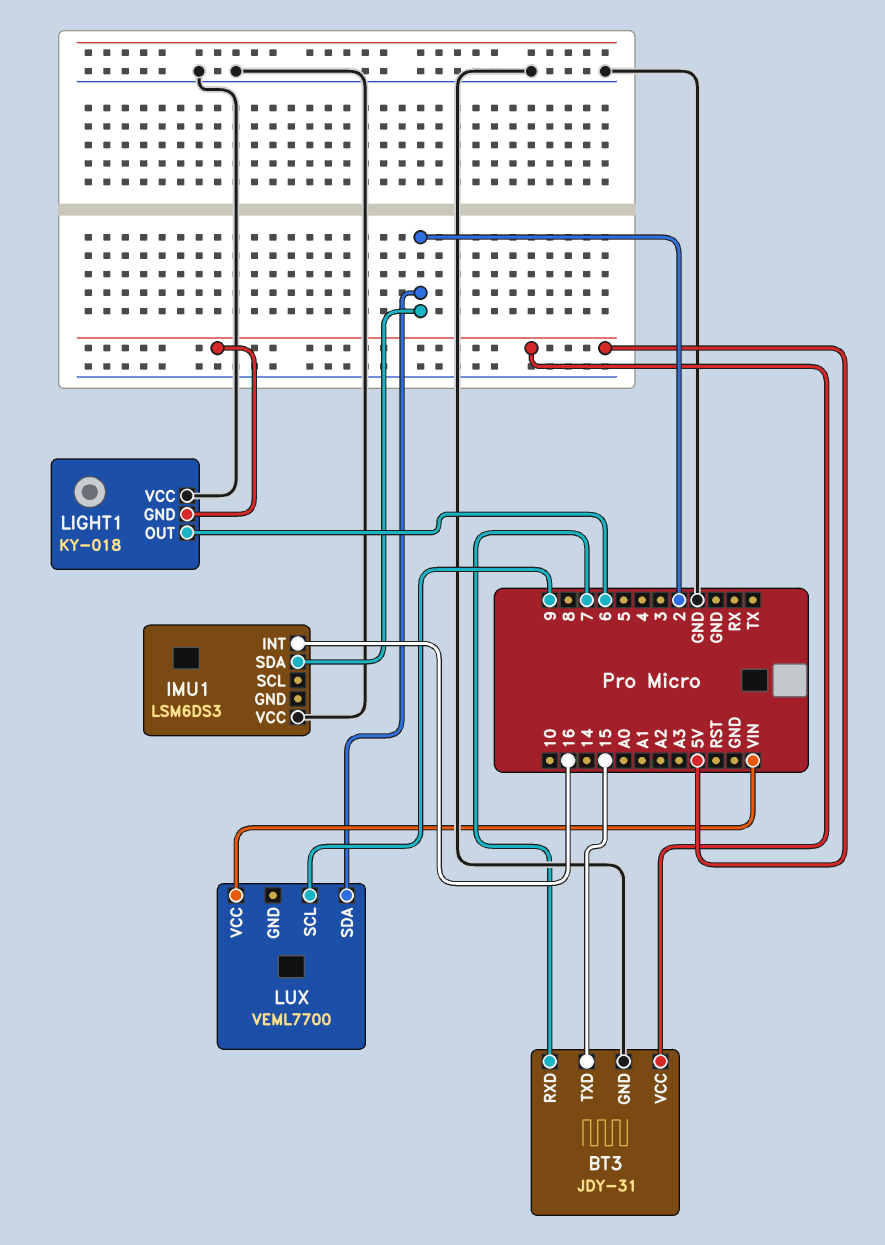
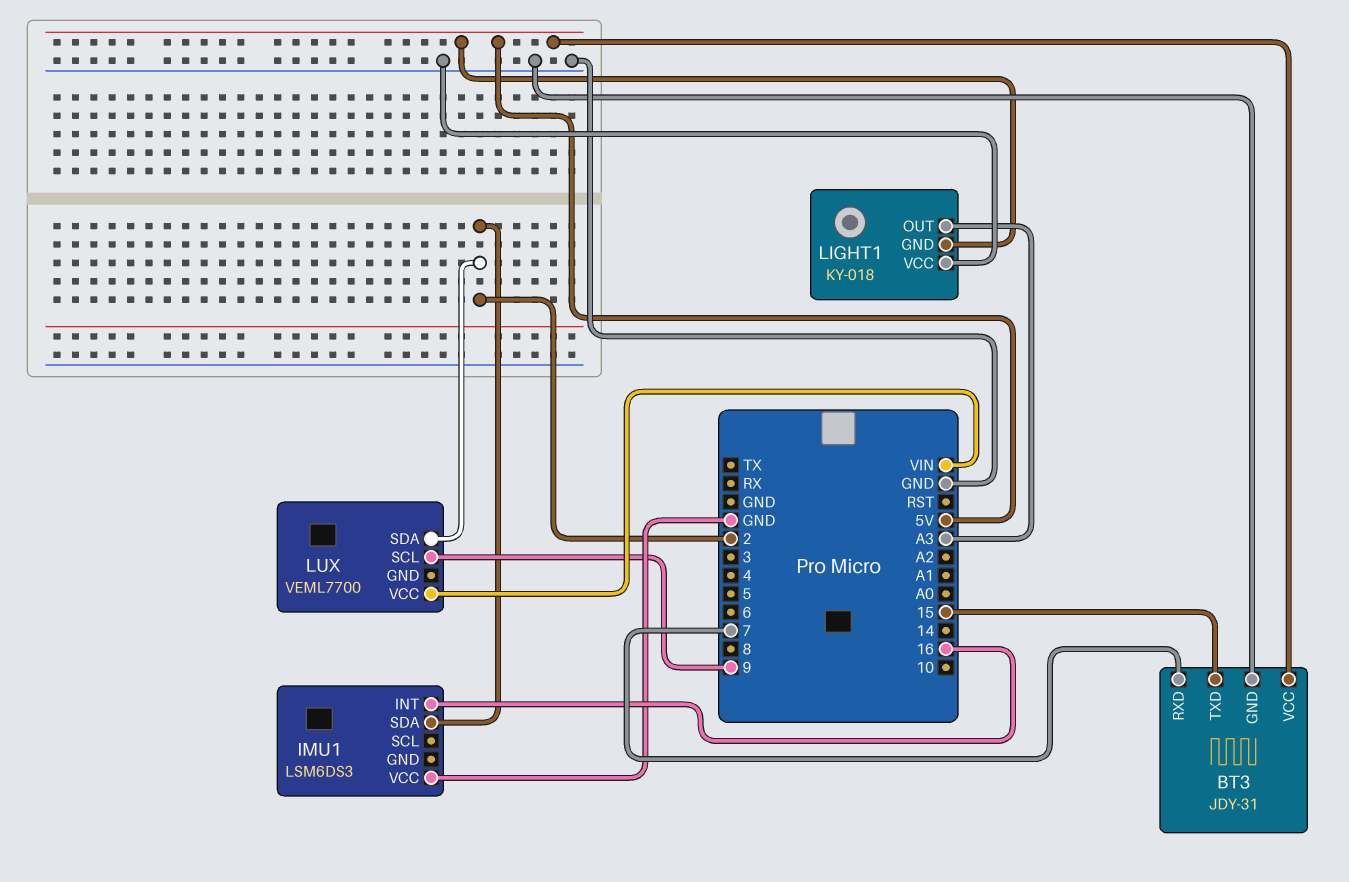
LIGHT1 pin OUT: 6 -> A3

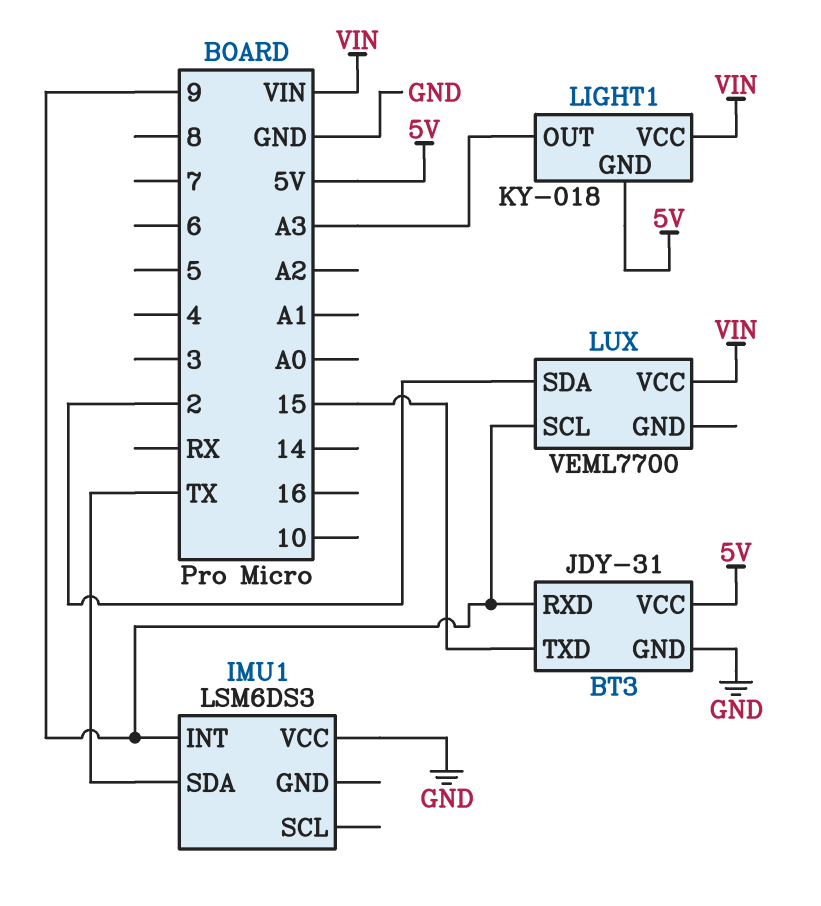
BT3 pin RXD: 7 -> 9
IMU1 pin INT: 16 -> 9
IMU1 pin SDA: 2 -> TX
LIGHT1 pin VCC: GND -> VIN

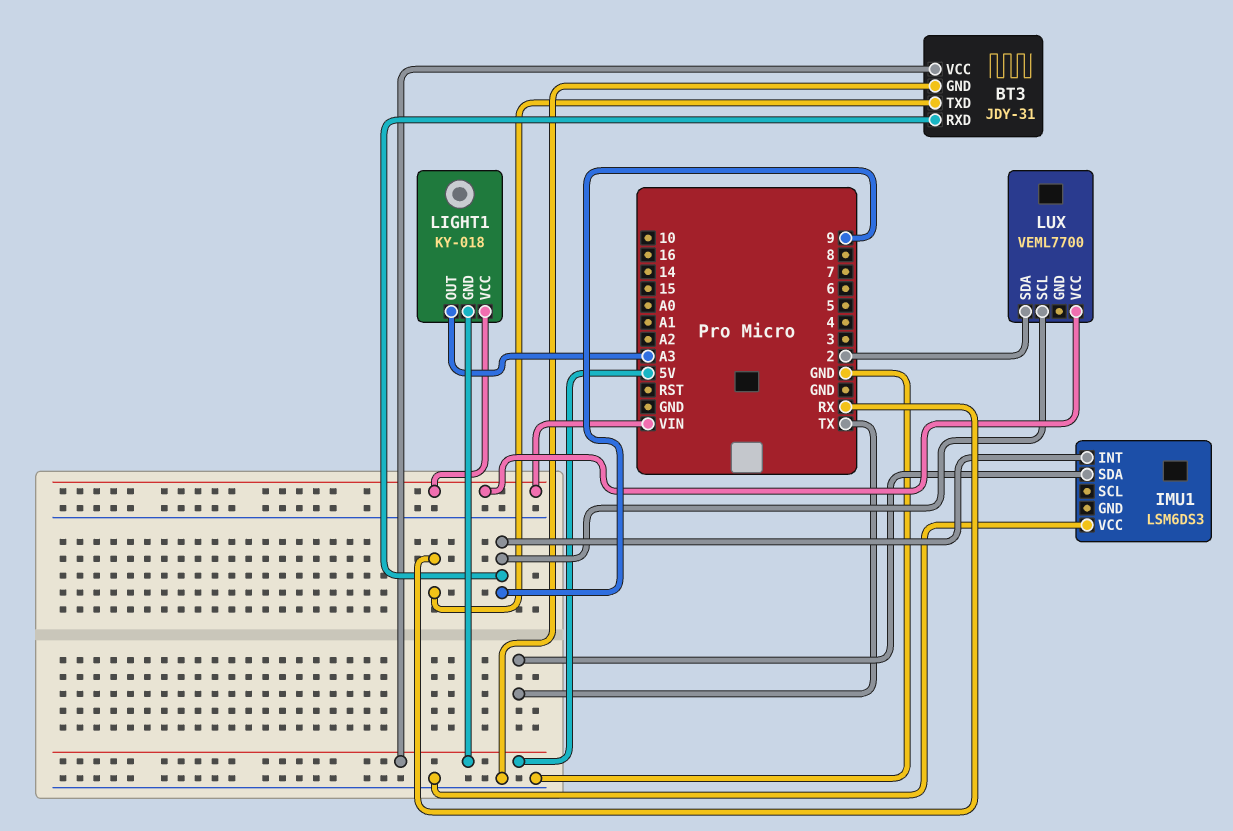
BT3 pin TXD: 15 -> RX

